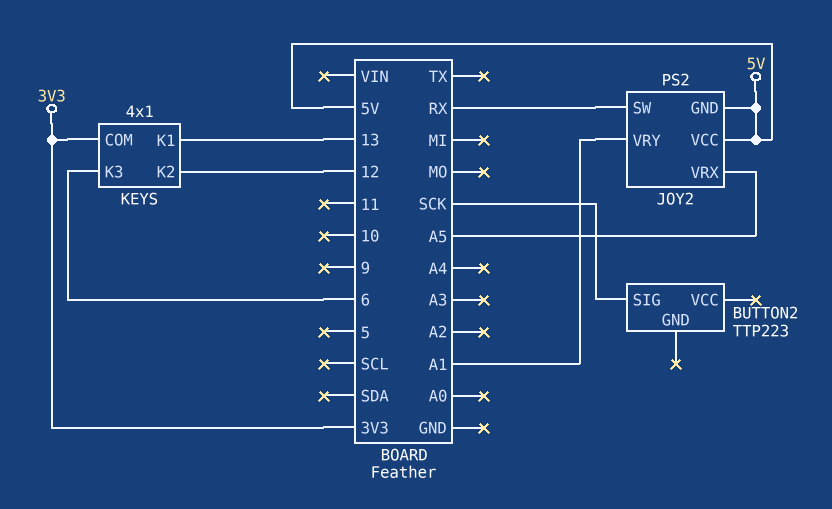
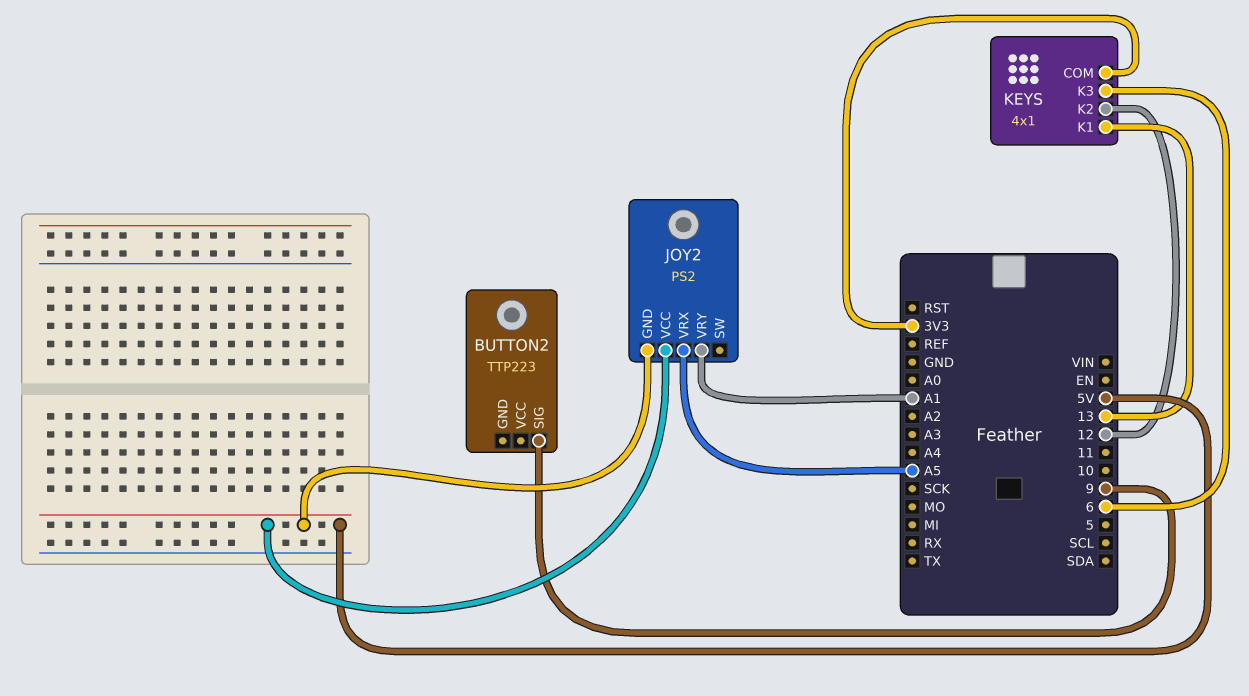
BUTTON2 pin SIG: SCK -> 9
JOY2 pin SW: RX -> none

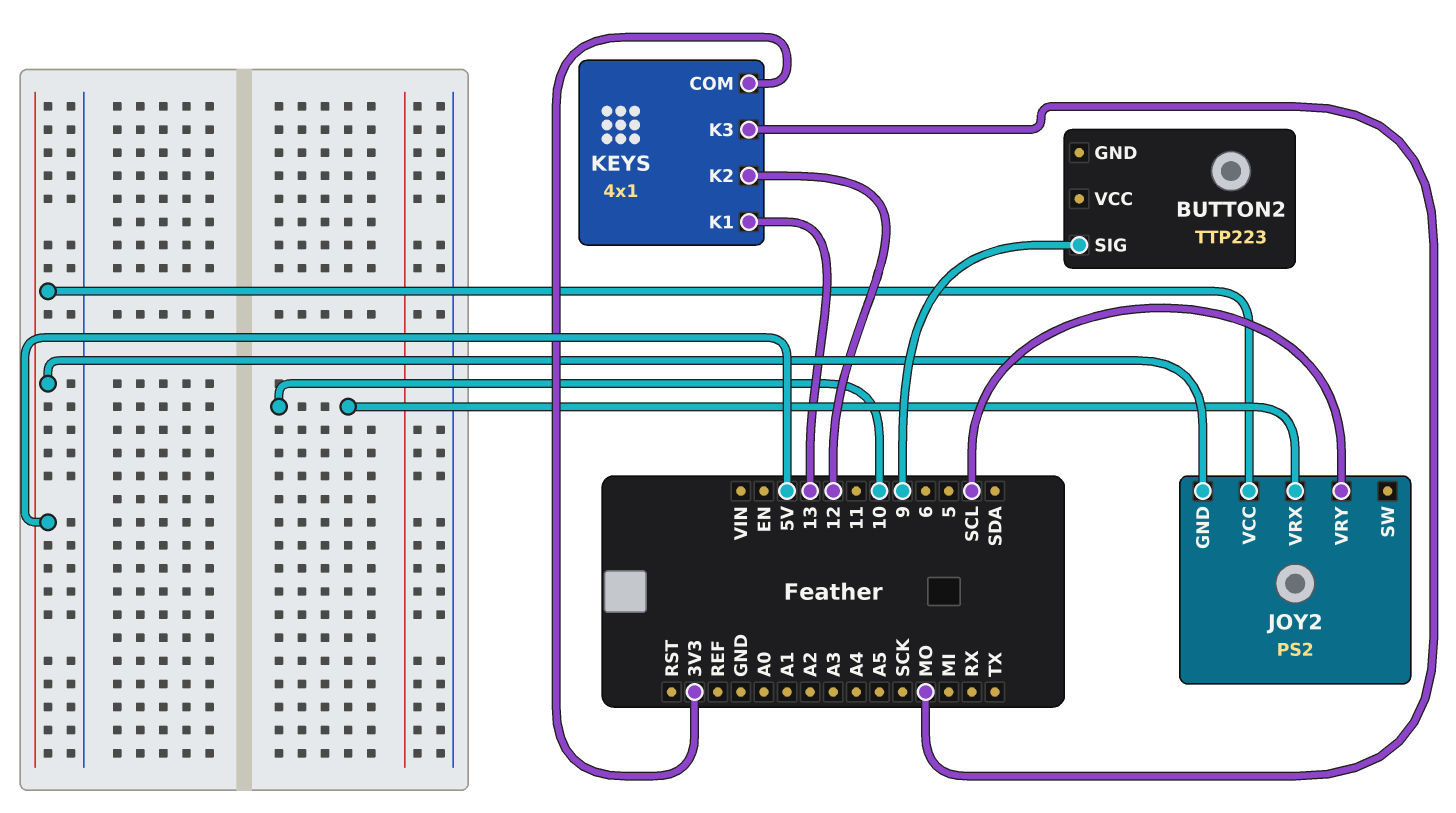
JOY2 pin VRX: A5 -> 10
JOY2 pin VRY: A1 -> SCL
KEYS pin K3: 6 -> MO

